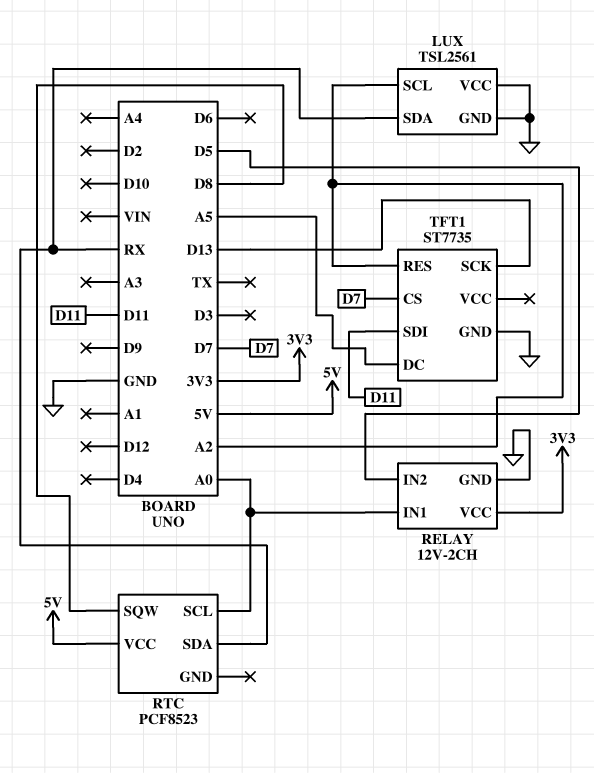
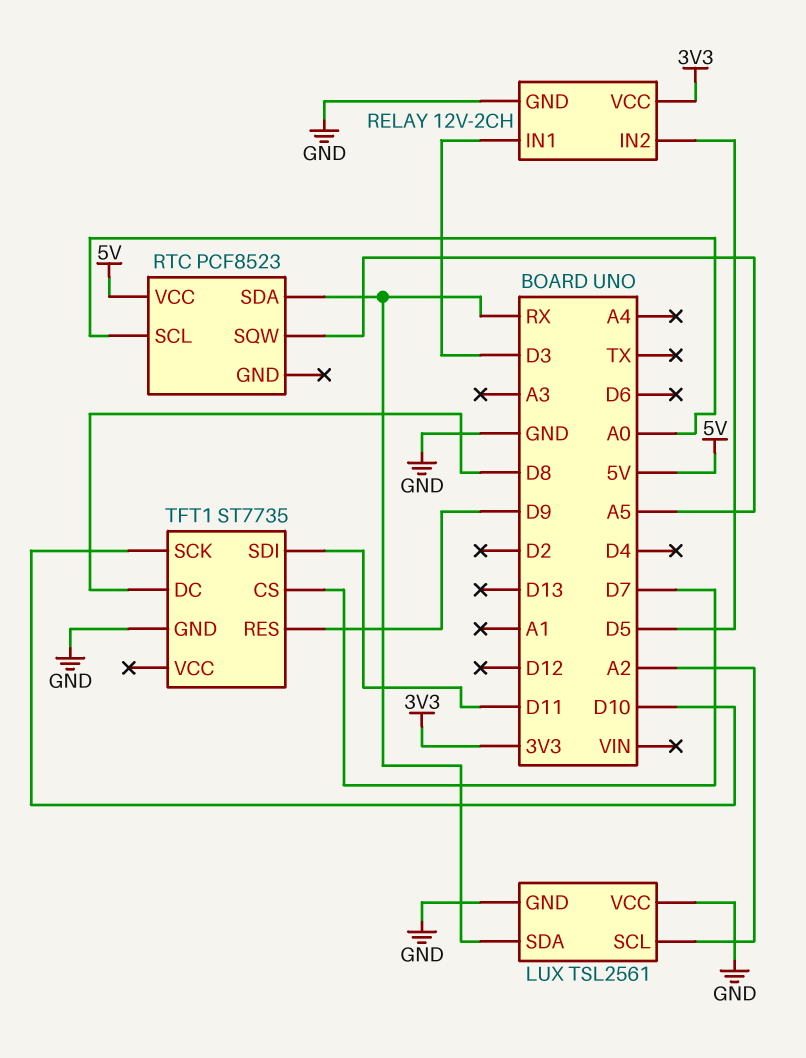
RELAY pin IN1: A0 -> D3
RTC pin SQW: D8 -> A5
TFT1 pin DC: A5 -> D8
TFT1 pin RES: A2 -> D9
TFT1 pin SCK: D13 -> D10

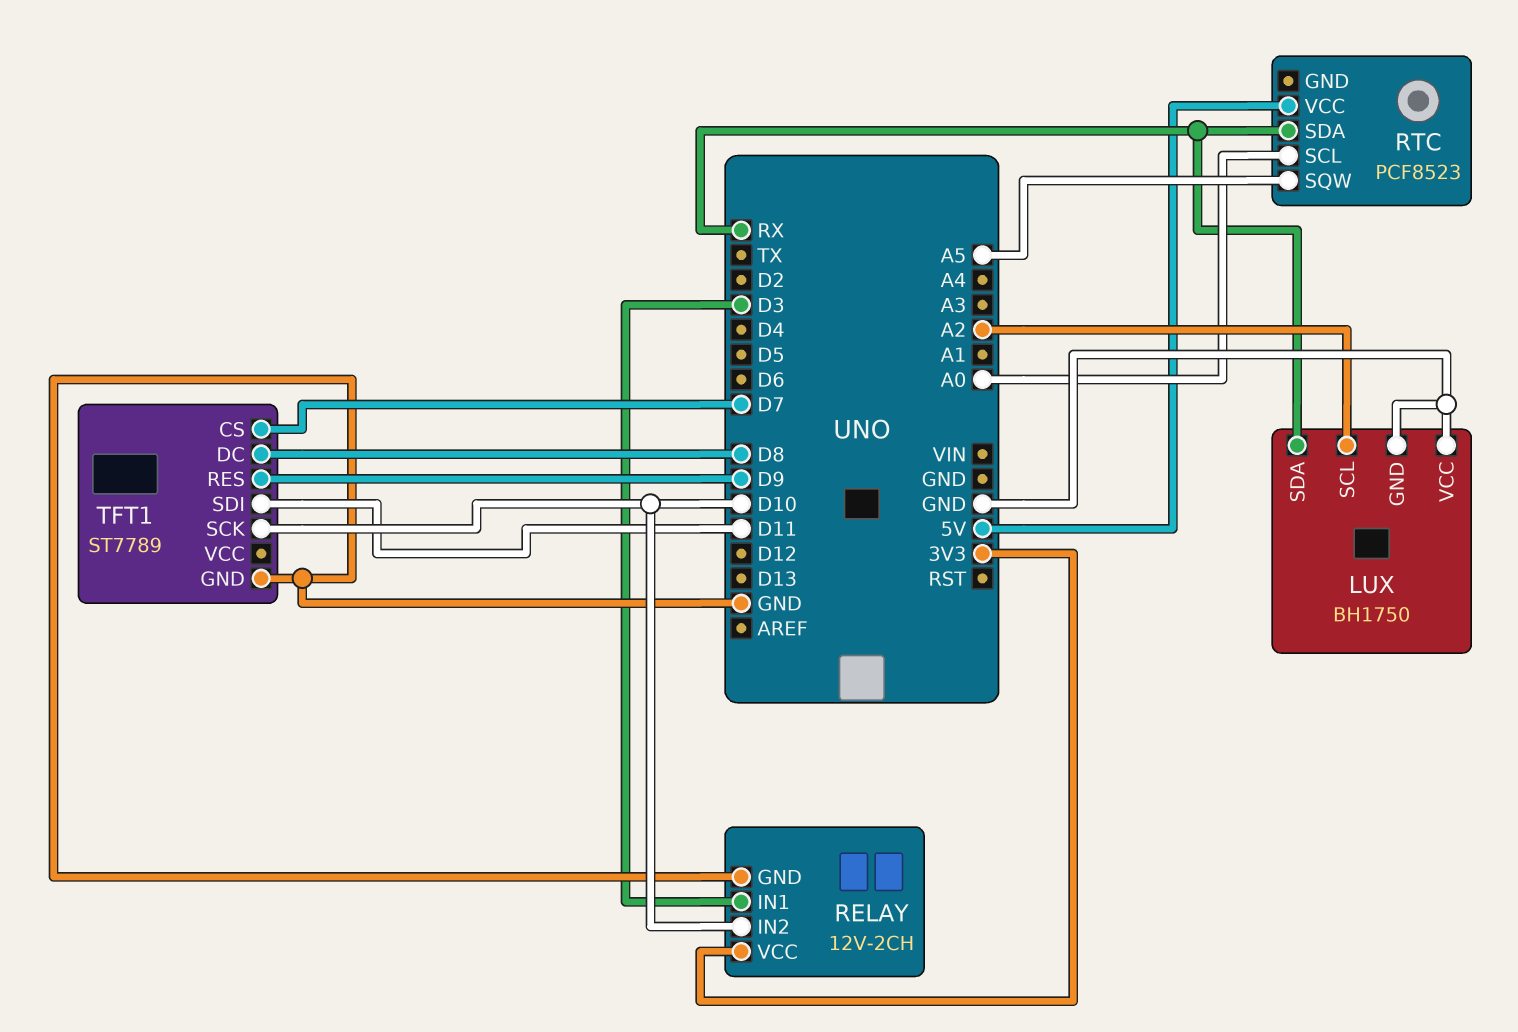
LUX: TSL2561 -> BH1750
RELAY pin IN2: D5 -> D10
TFT1: ST7735 -> ST7789

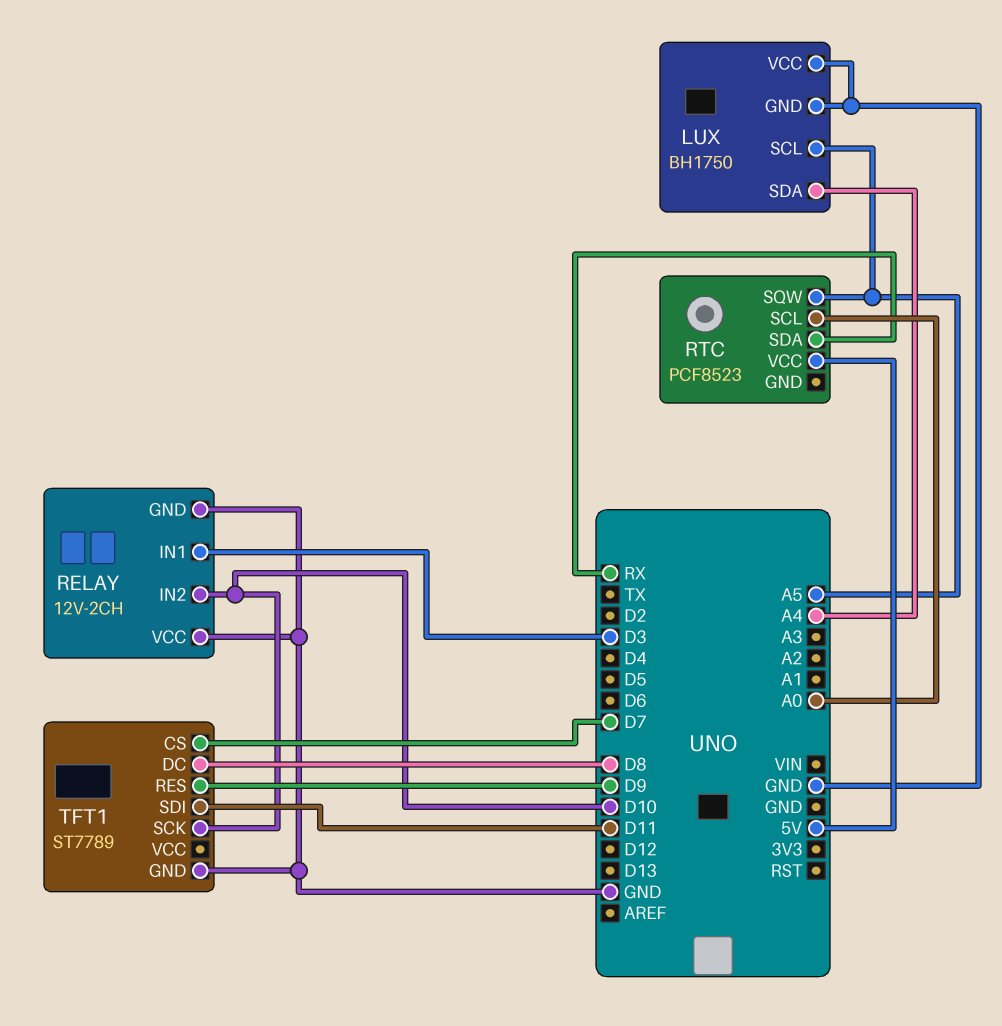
LUX pin SCL: A2 -> A5
LUX pin SDA: RX -> A4
RELAY pin VCC: 3V3 -> GND

